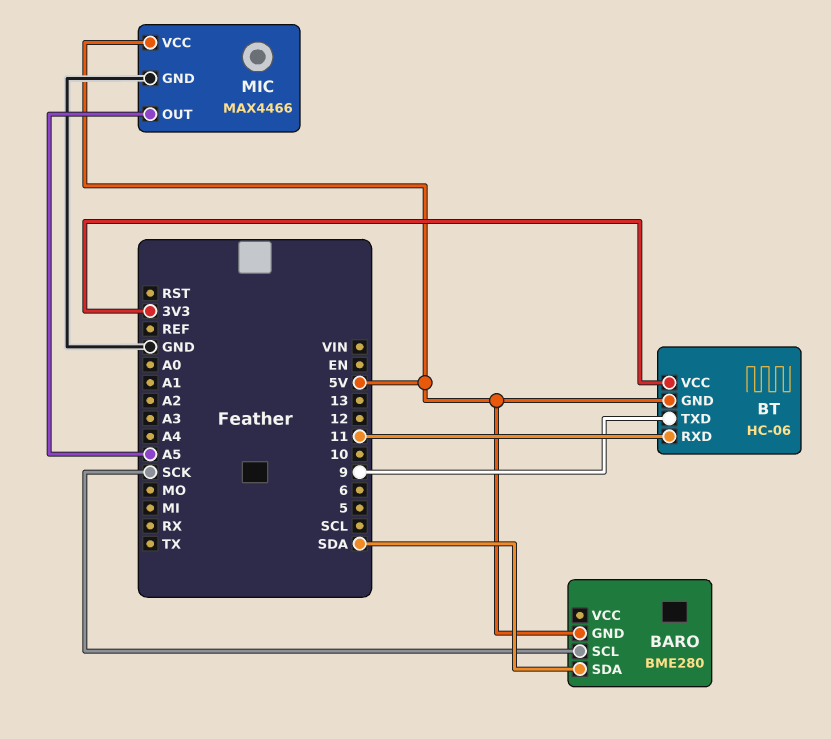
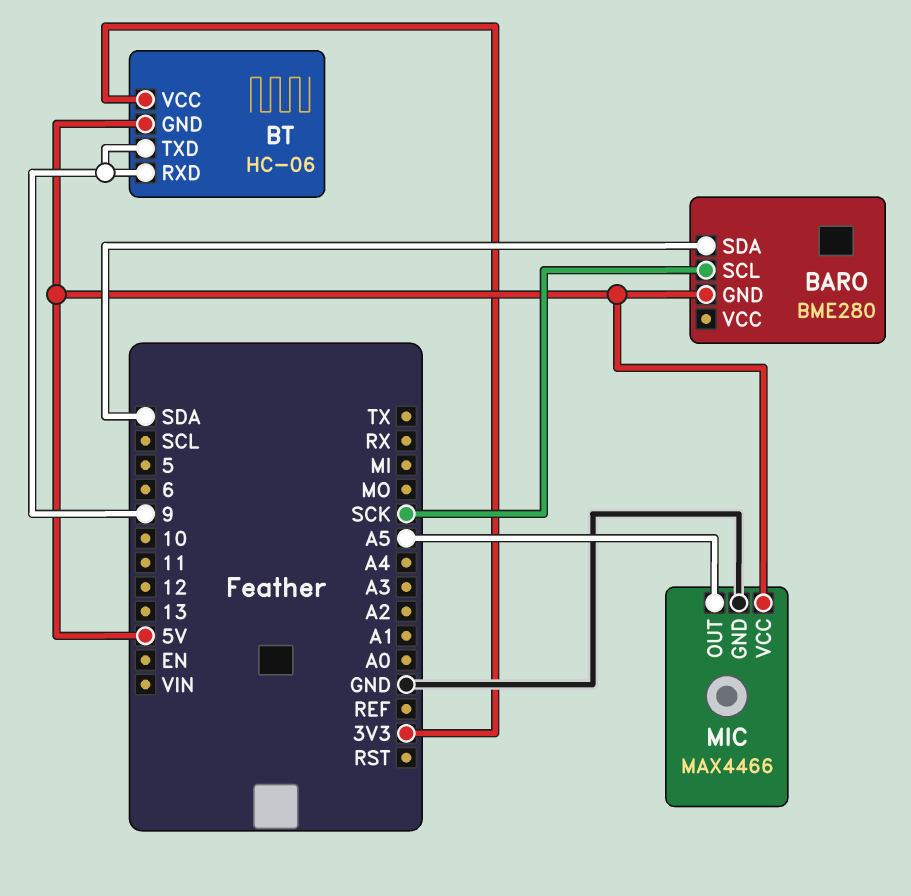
BT pin RXD: 11 -> 9

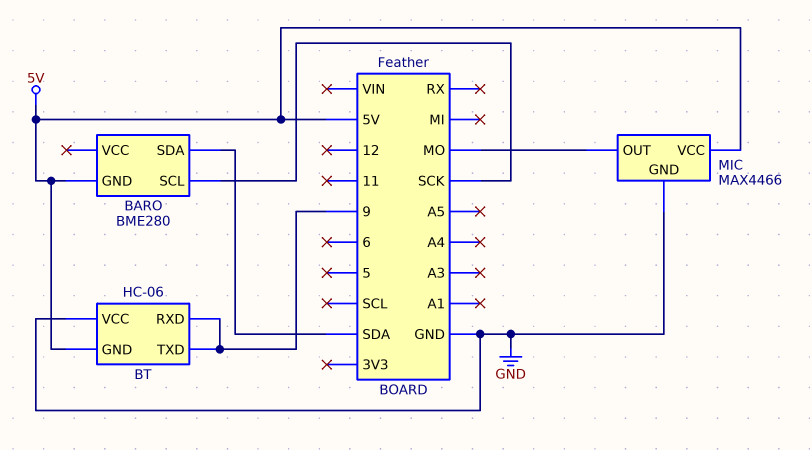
BT pin VCC: 3V3 -> GND
MIC pin OUT: A5 -> MO

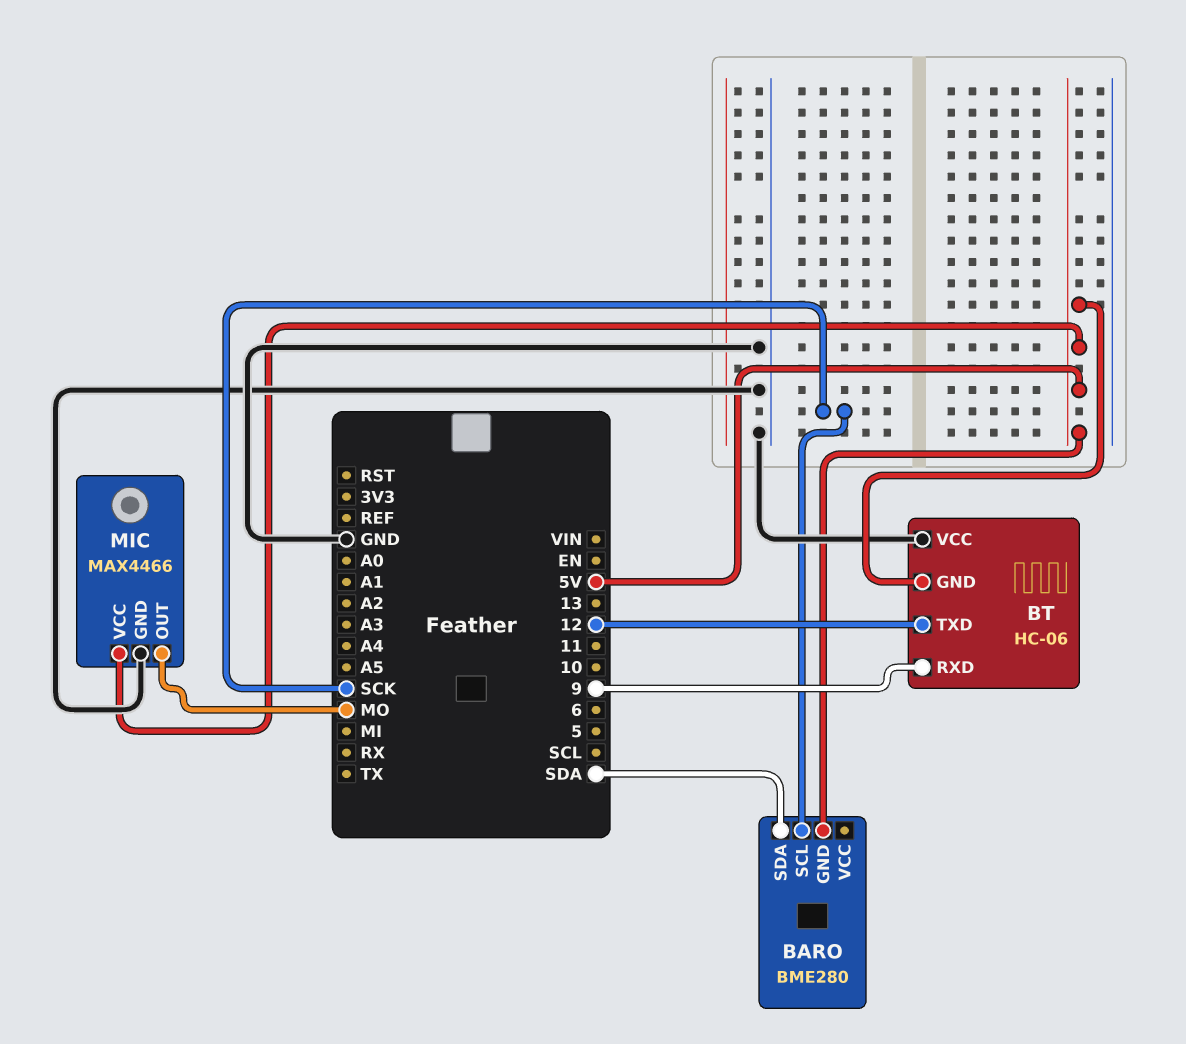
BT pin TXD: 9 -> 12

